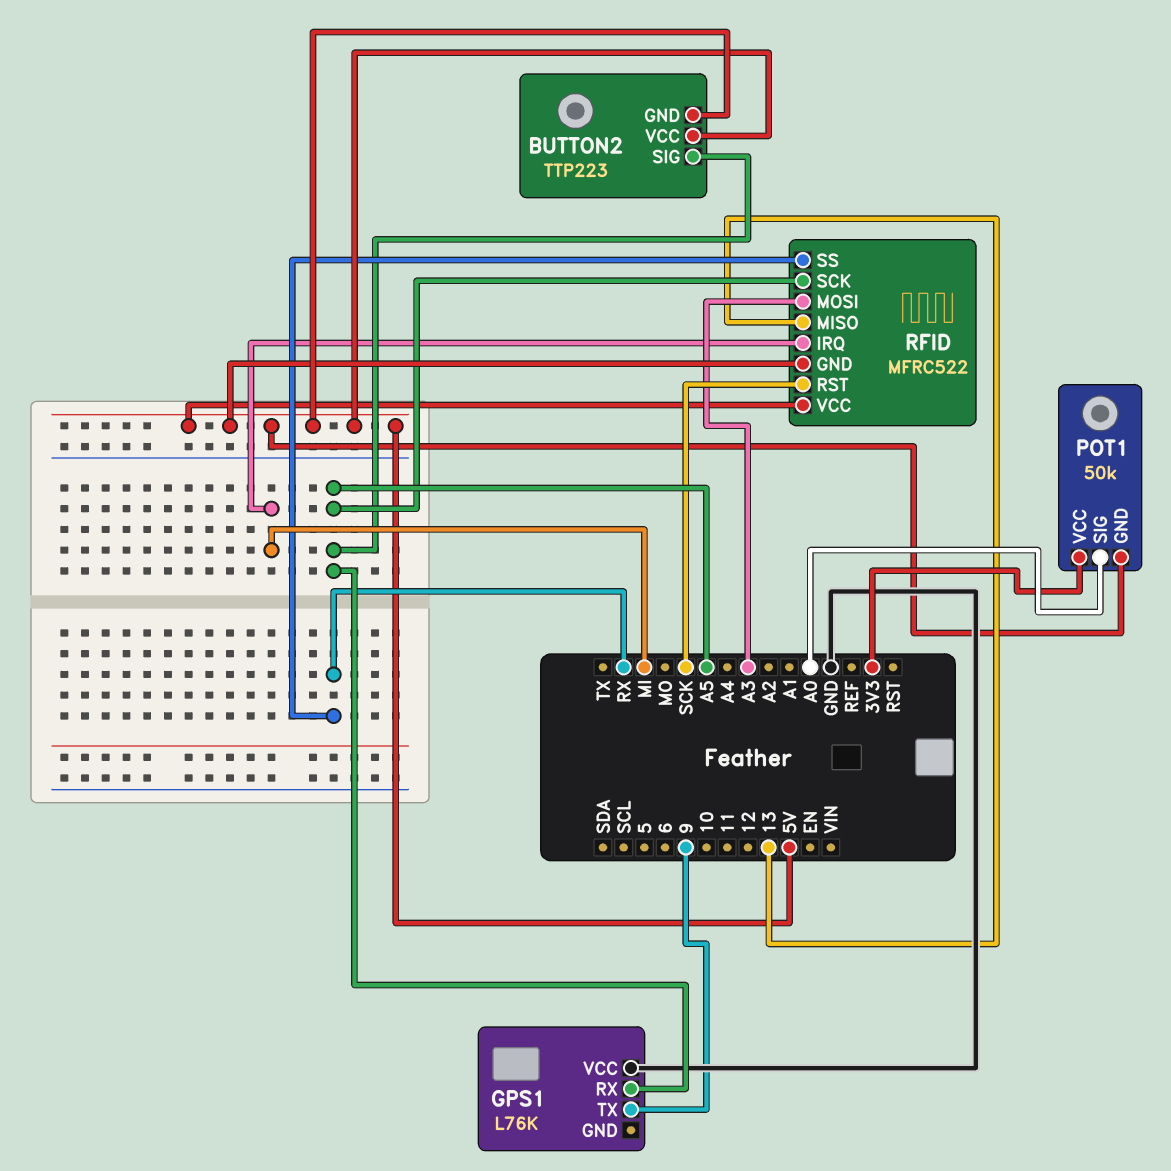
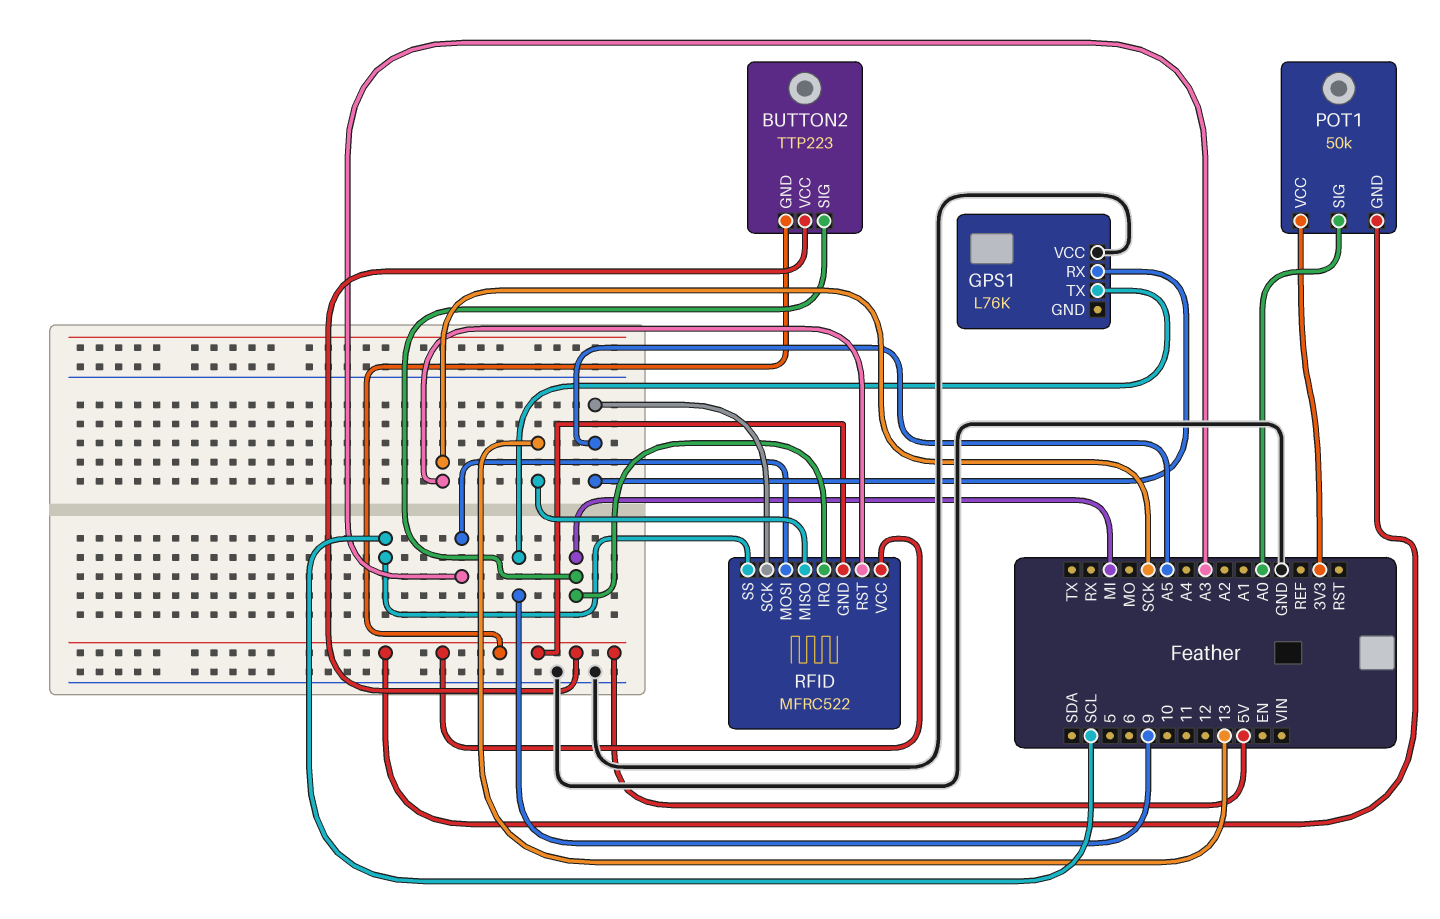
BUTTON2 pin SIG: A5 -> MI
RFID pin SS: RX -> SCL

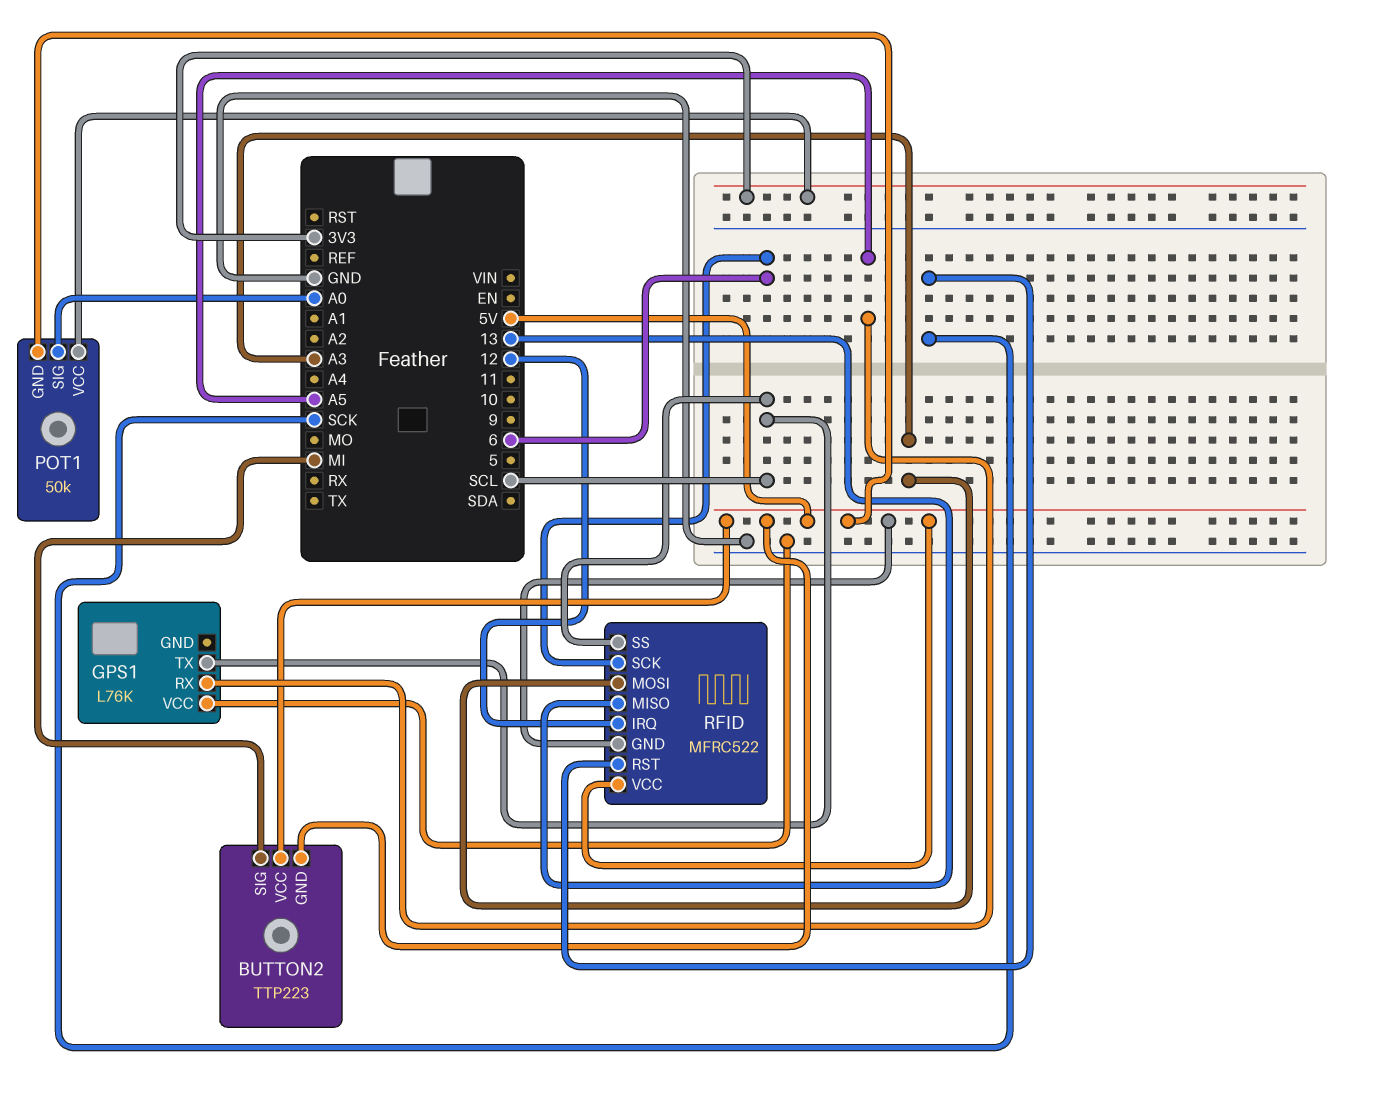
GPS1 pin TX: 9 -> SCL
RFID pin IRQ: MI -> 12
RFID pin SCK: A5 -> 6

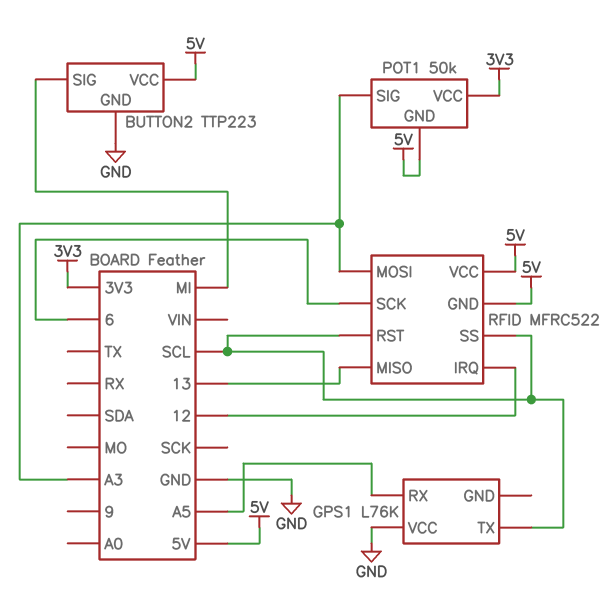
BUTTON2 pin GND: 5V -> GND
POT1 pin SIG: A0 -> A3
RFID pin RST: SCK -> SCL

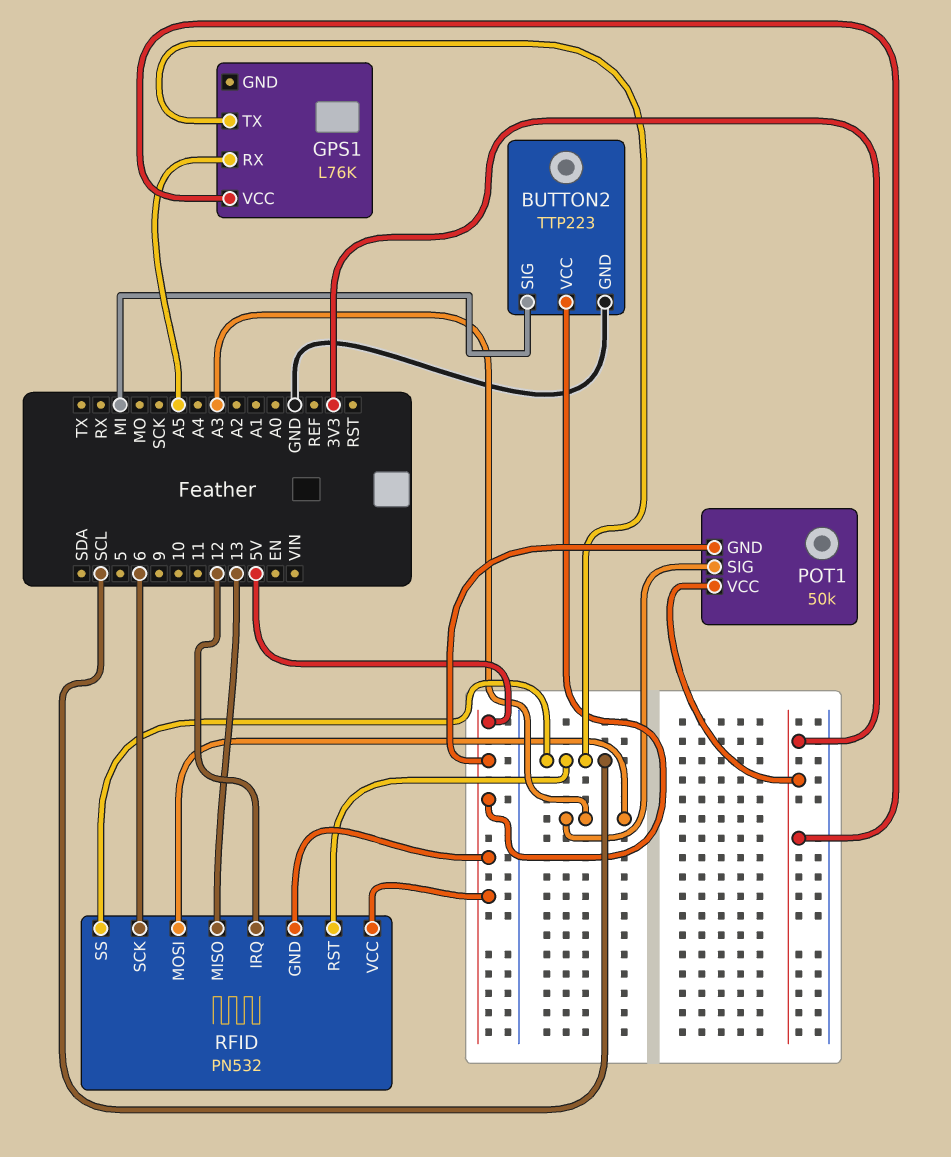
GPS1 pin VCC: GND -> 3V3
RFID: MFRC522 -> PN532

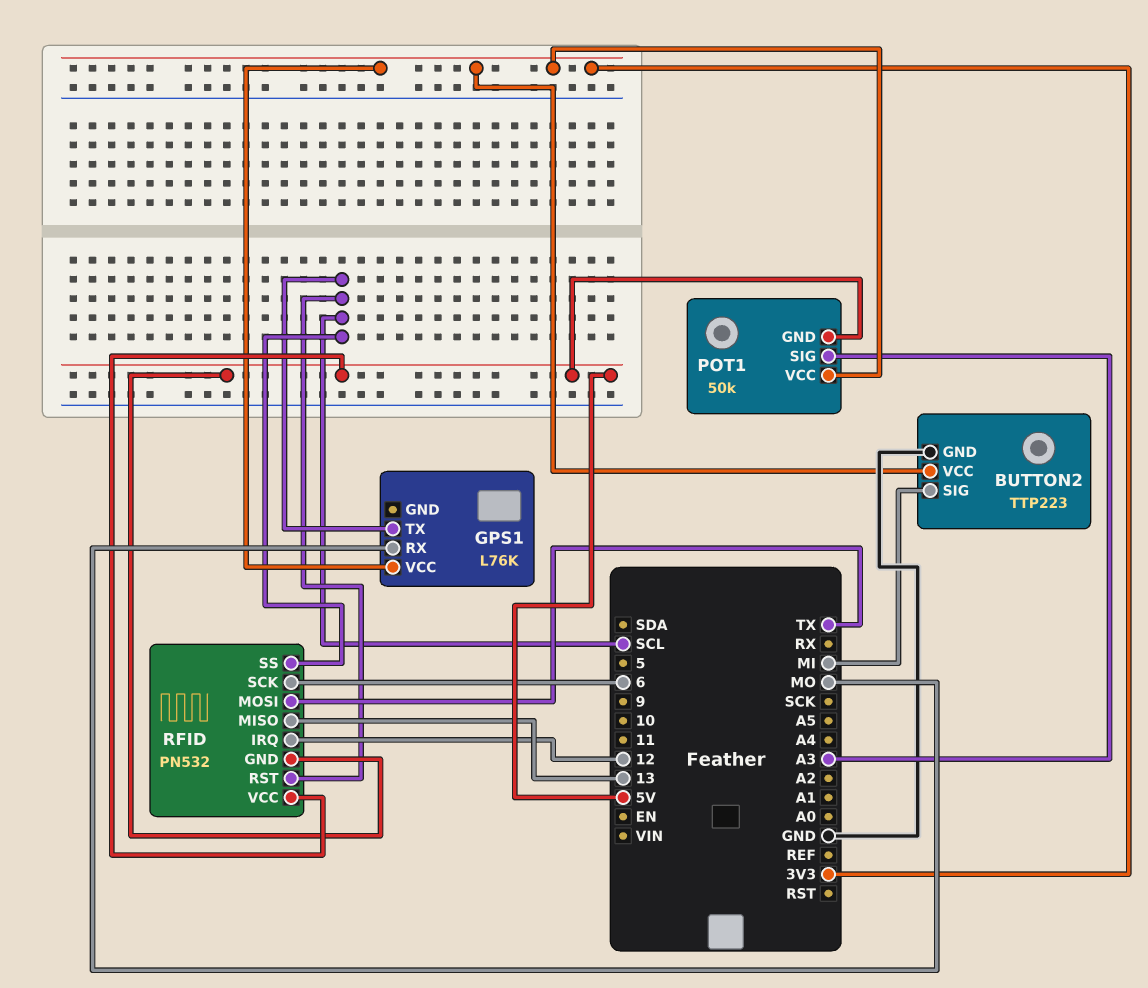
BUTTON2 pin VCC: 5V -> 3V3
GPS1 pin RX: A5 -> MO
RFID pin MOSI: A3 -> TX

